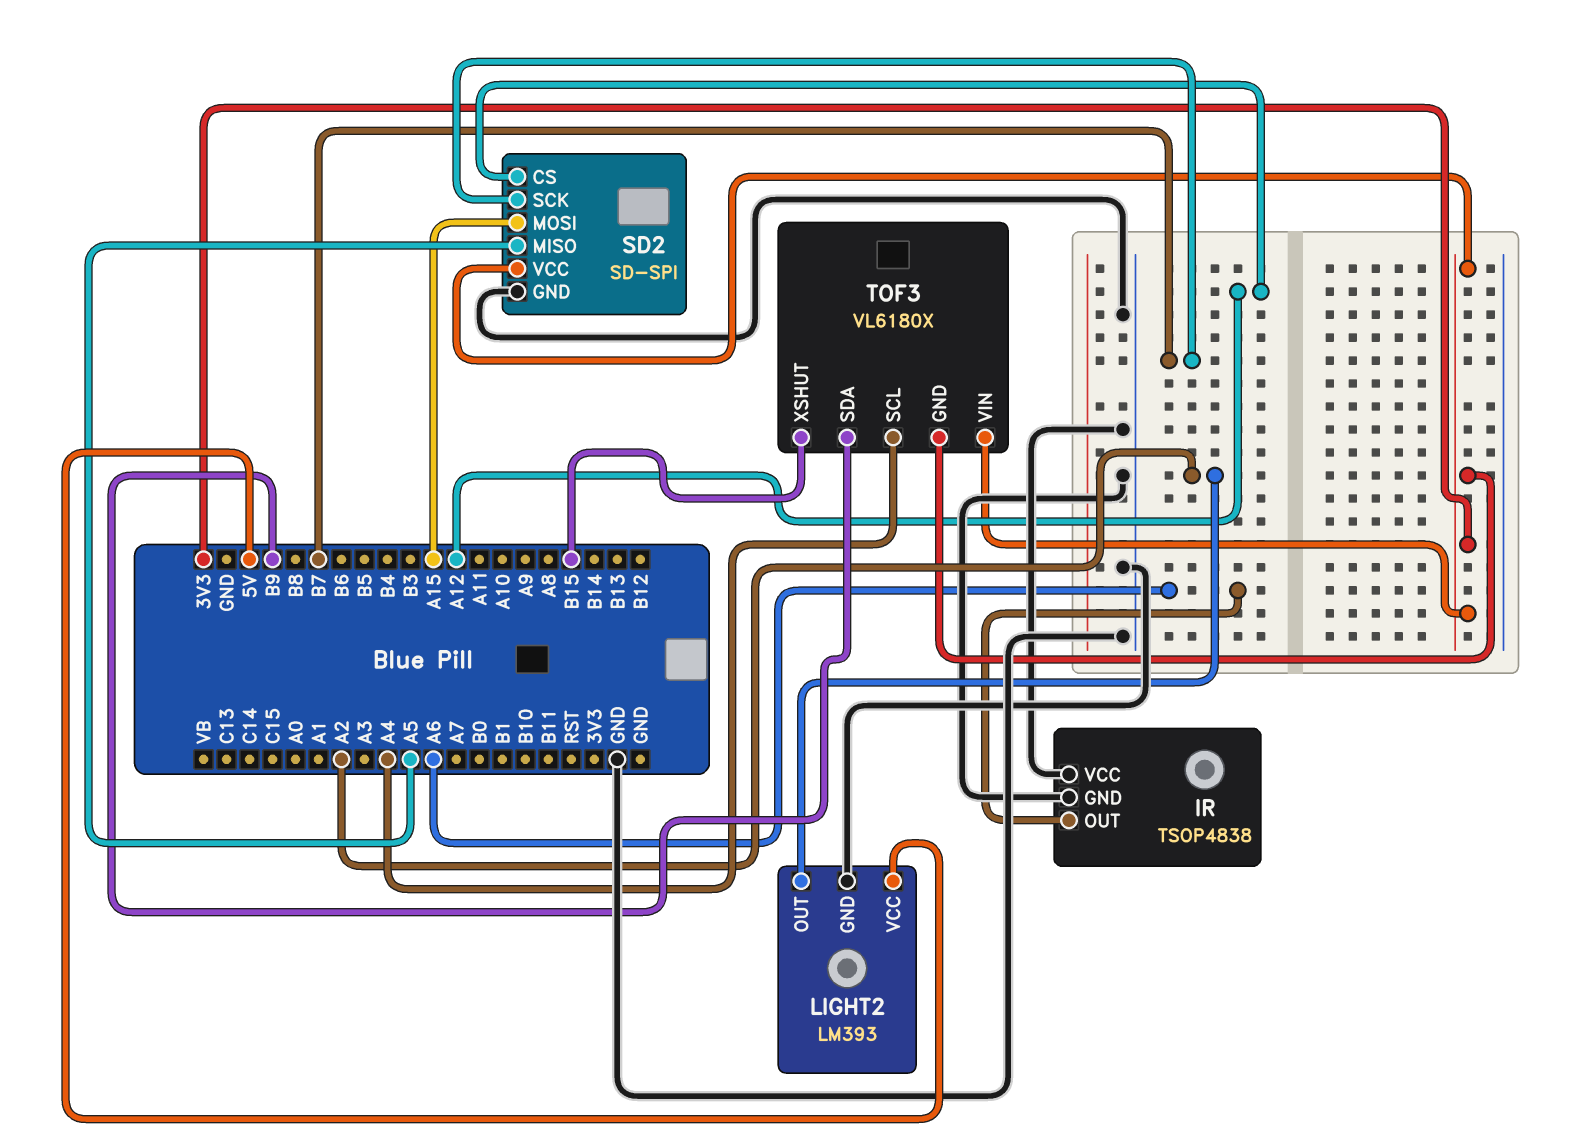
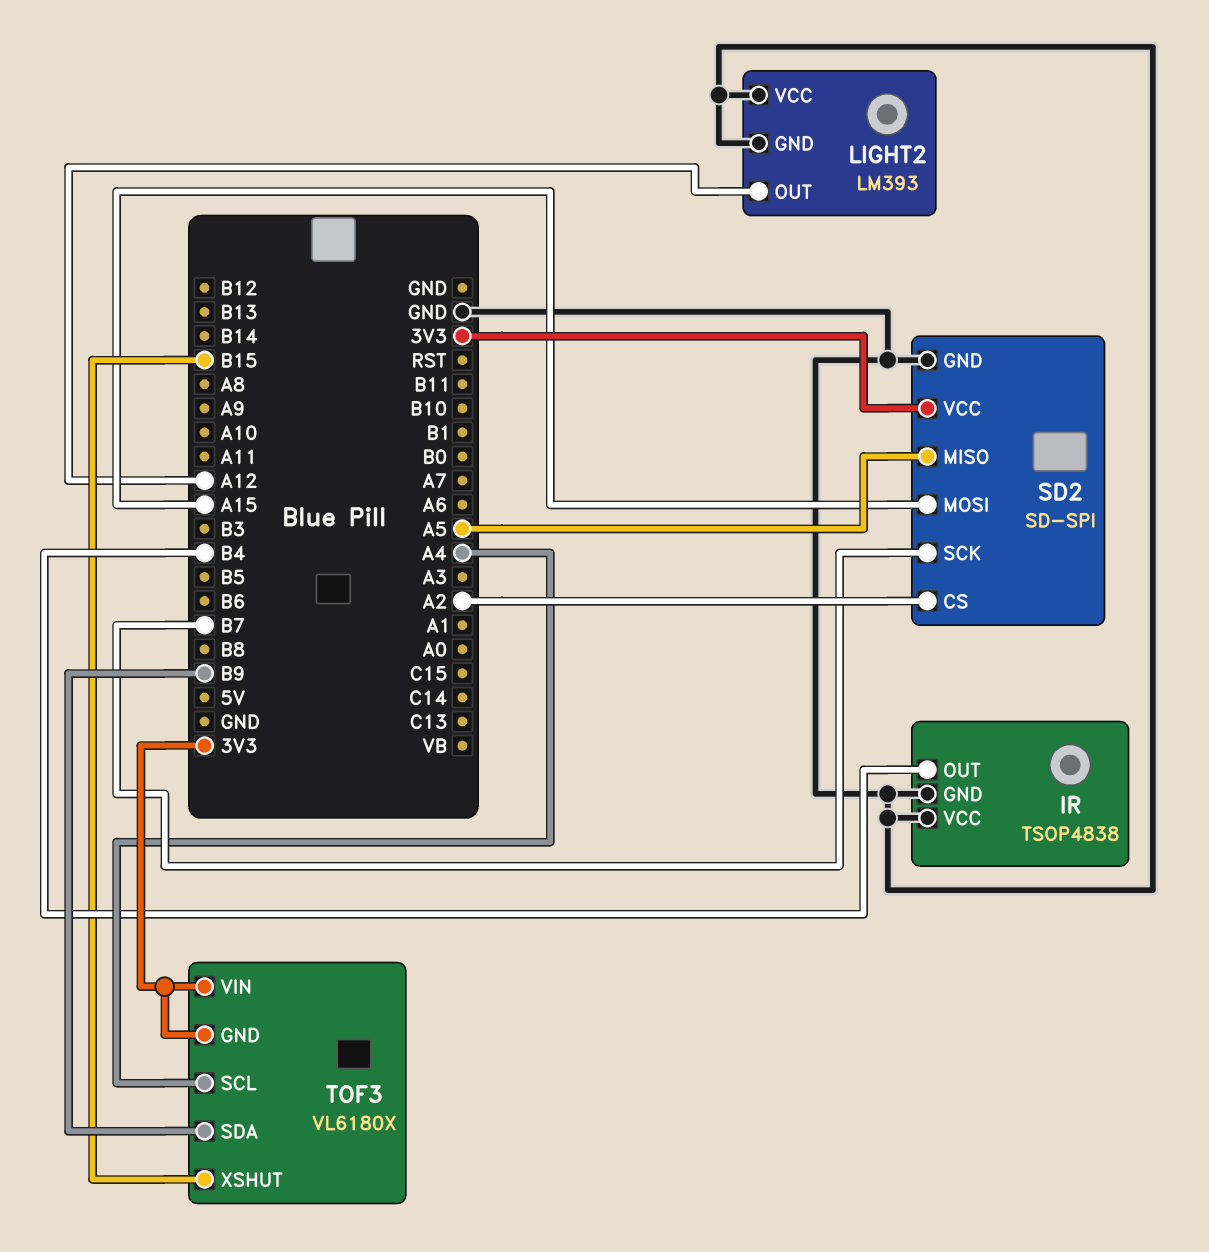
IR pin OUT: A6 -> B4
LIGHT2 pin OUT: A2 -> A12
LIGHT2 pin VCC: 5V -> GND
SD2 pin CS: A12 -> A2

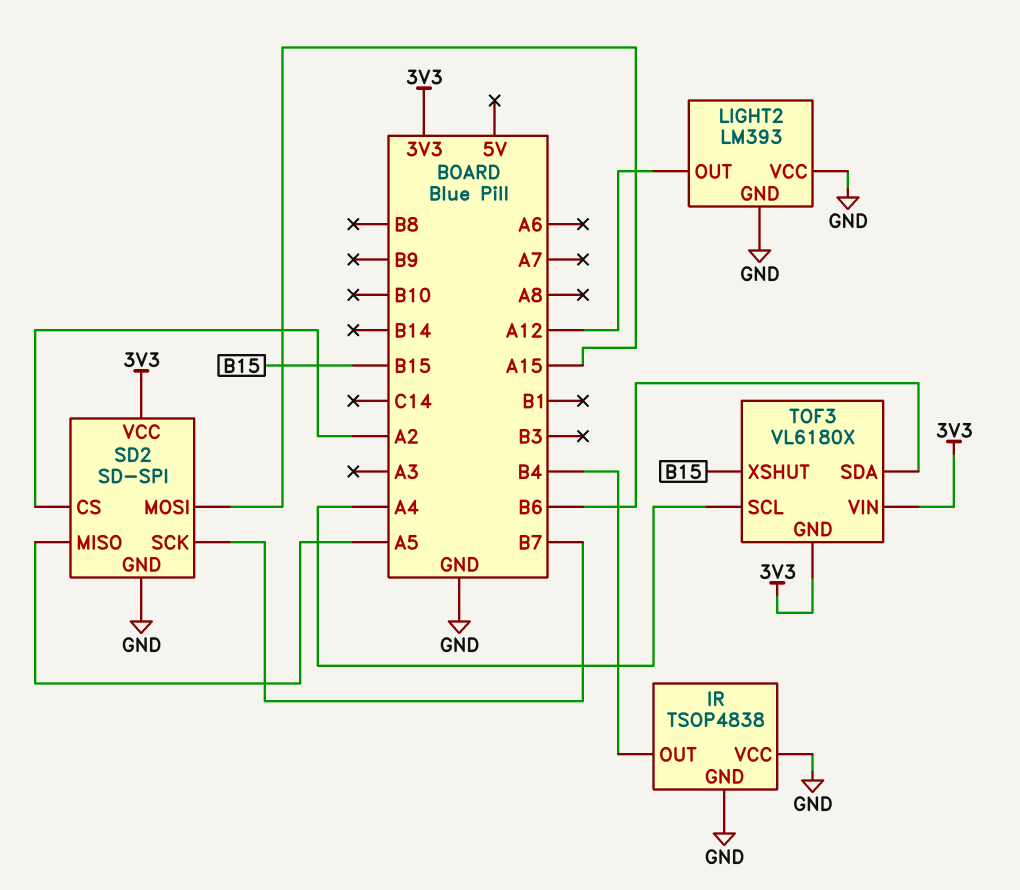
TOF3 pin SDA: B9 -> B6

